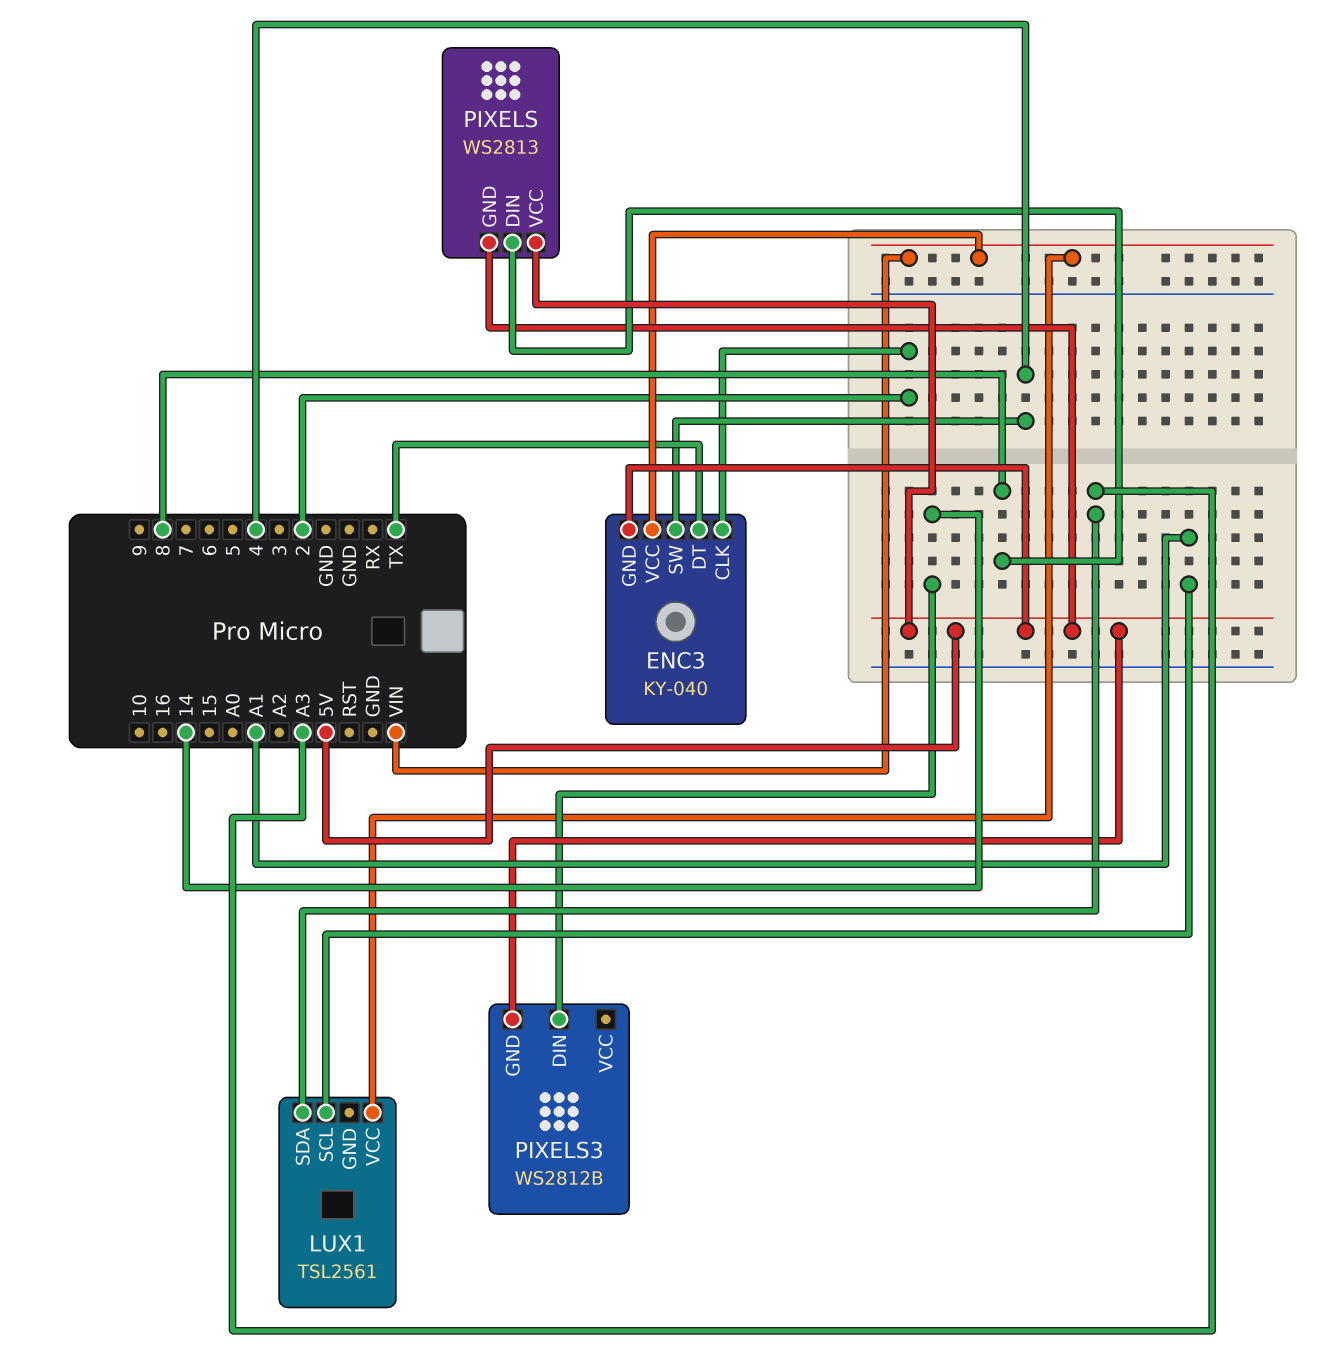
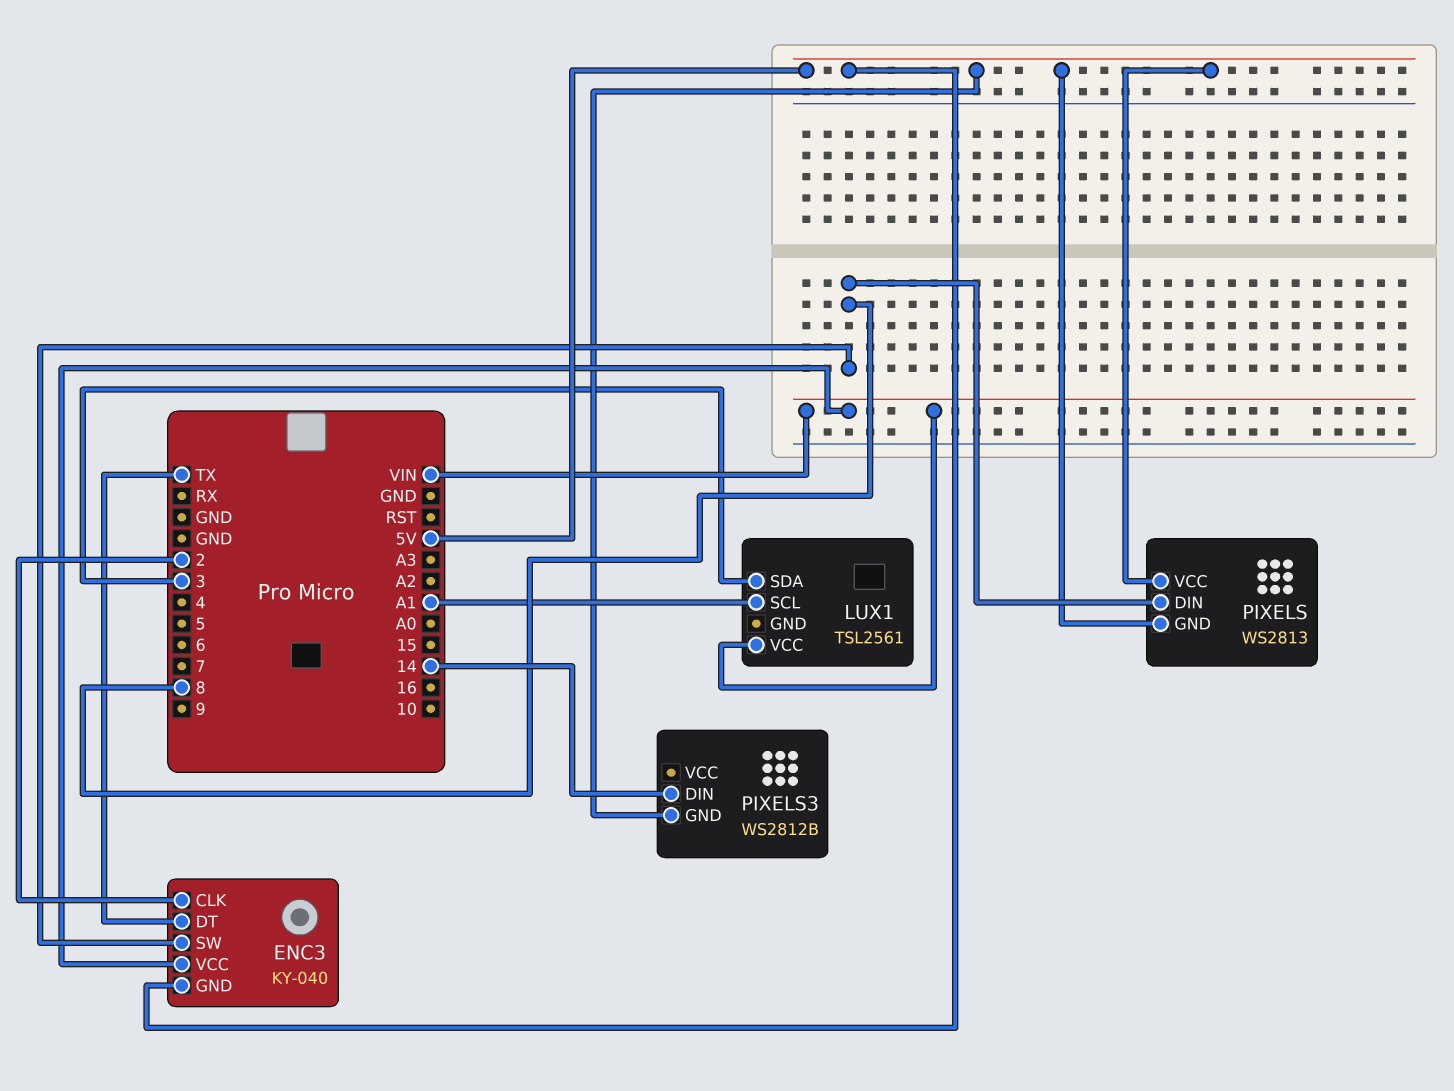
ENC3 pin SW: 4 -> 8
LUX1 pin SDA: A3 -> 3

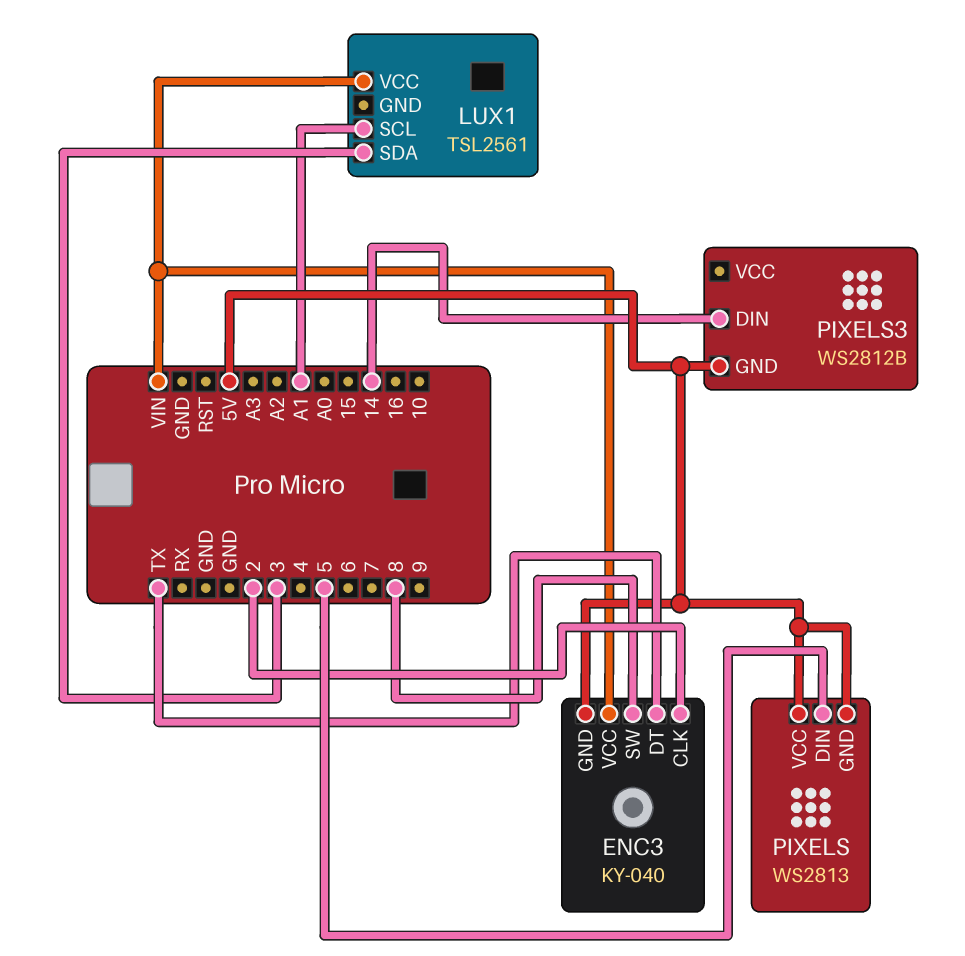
PIXELS pin DIN: 8 -> 5

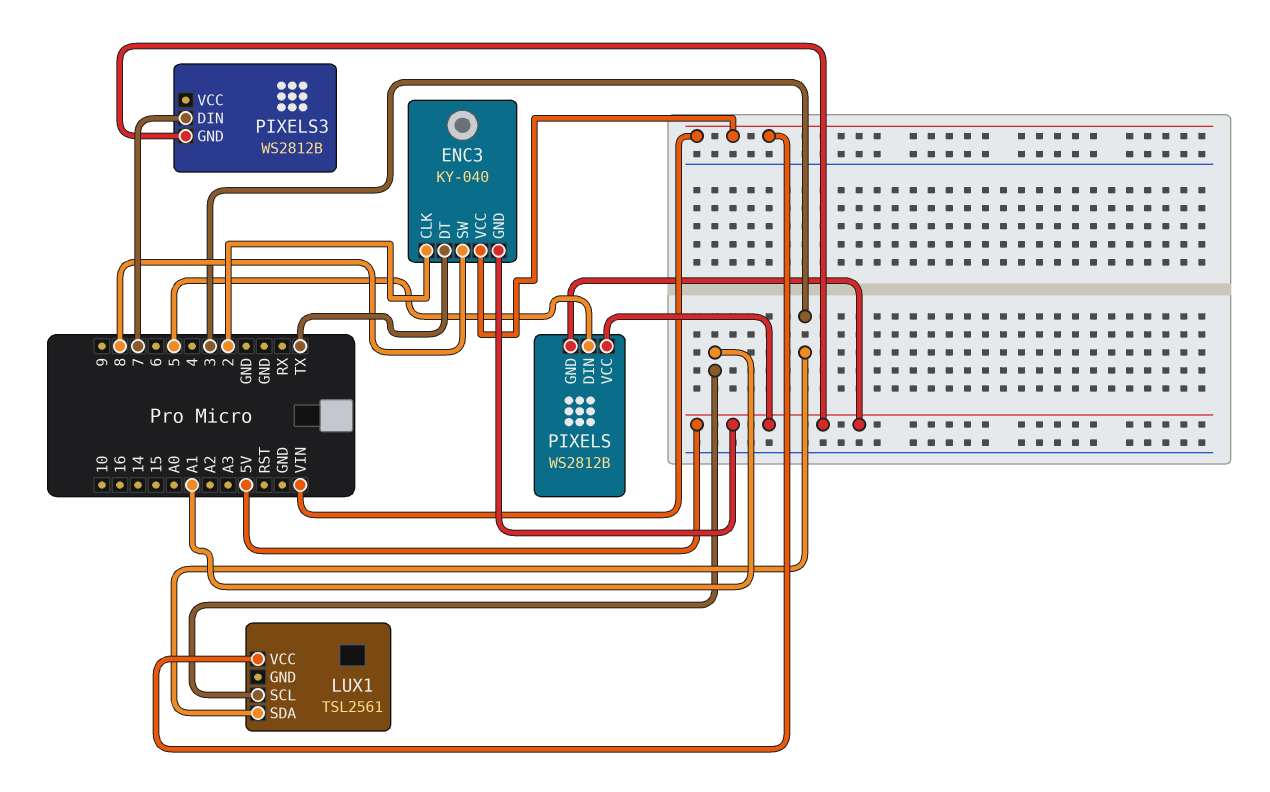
PIXELS: WS2813 -> WS2812B
PIXELS3 pin DIN: 14 -> 7

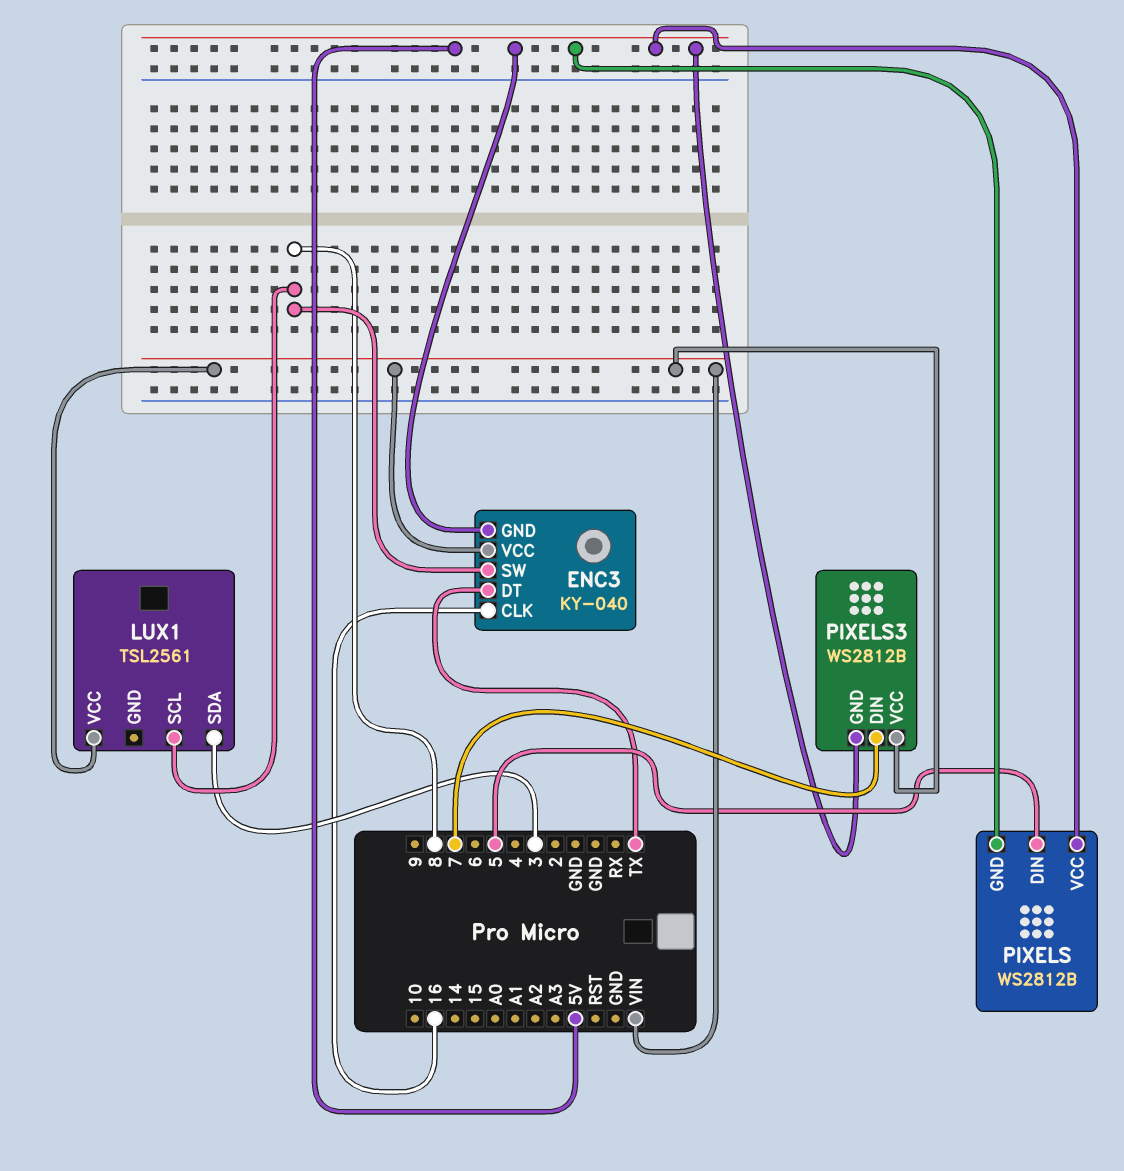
ENC3 pin CLK: 2 -> 16
LUX1 pin SCL: A1 -> 8
PIXELS3 pin VCC: none -> VIN

